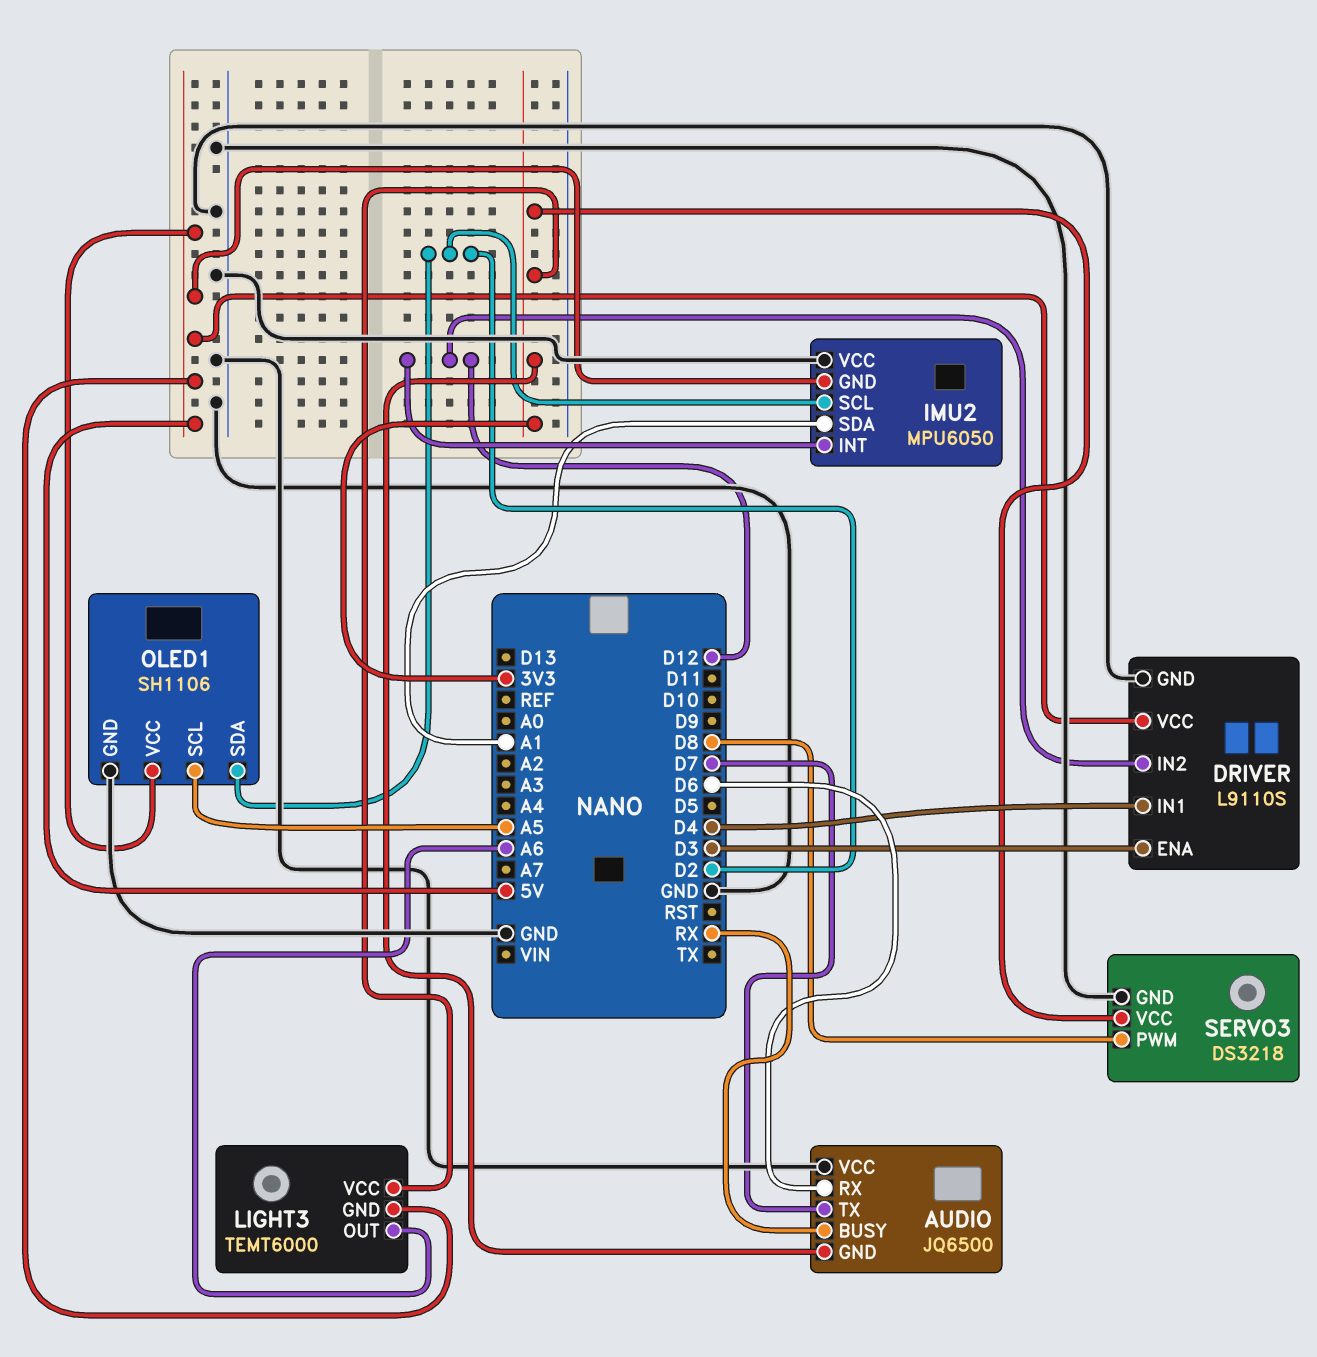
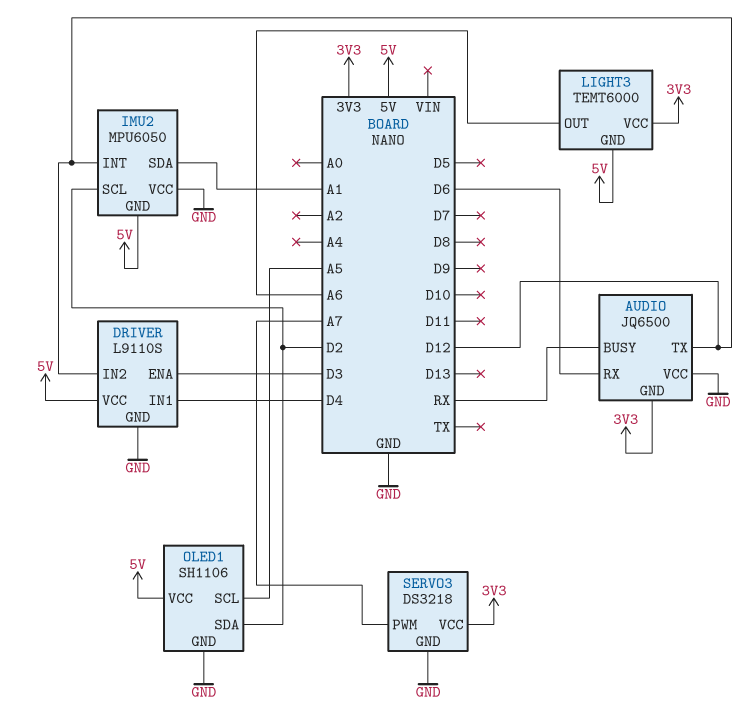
AUDIO pin TX: D7 -> D12
SERVO3 pin PWM: D8 -> A7

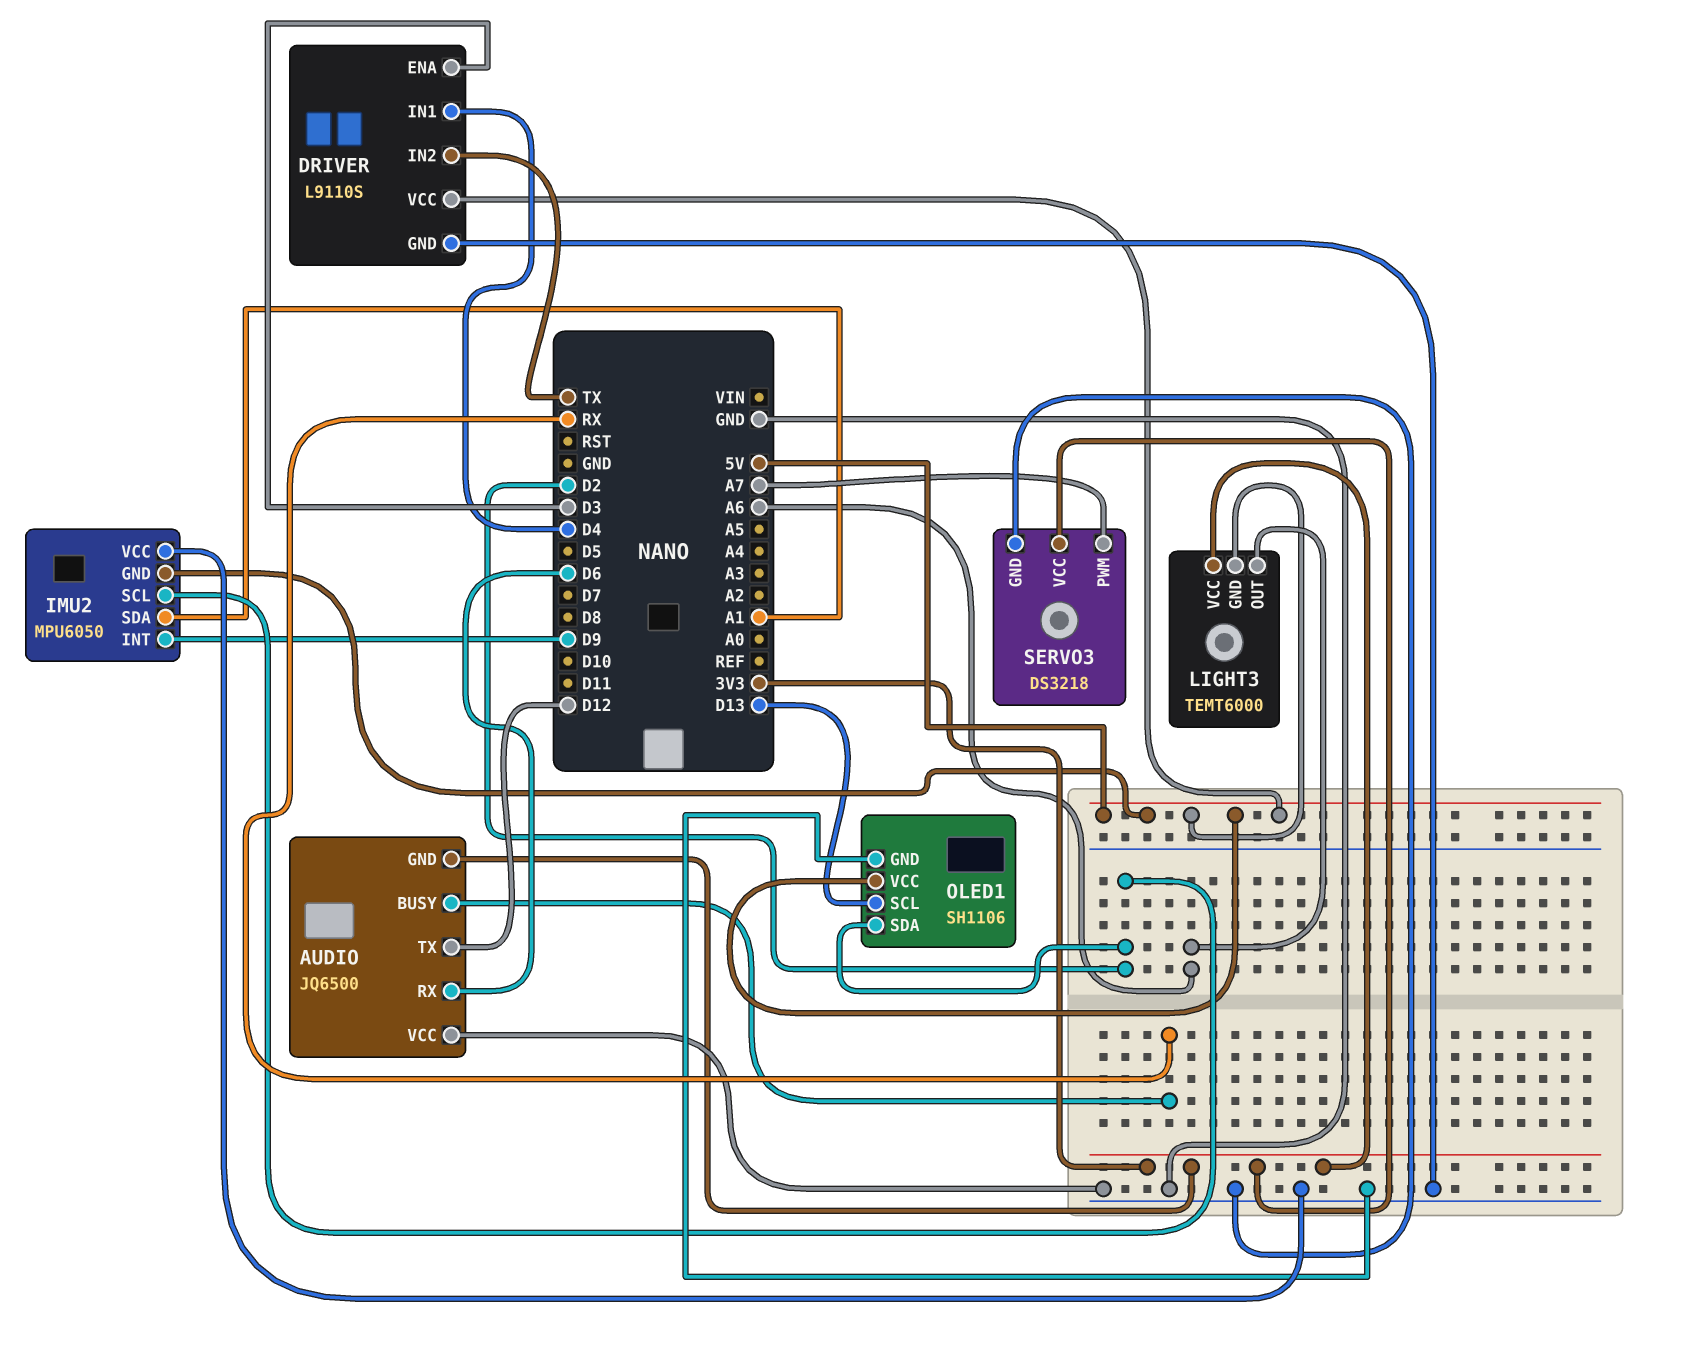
DRIVER pin IN2: D12 -> TX
IMU2 pin INT: D12 -> D9
OLED1 pin SCL: A5 -> D13

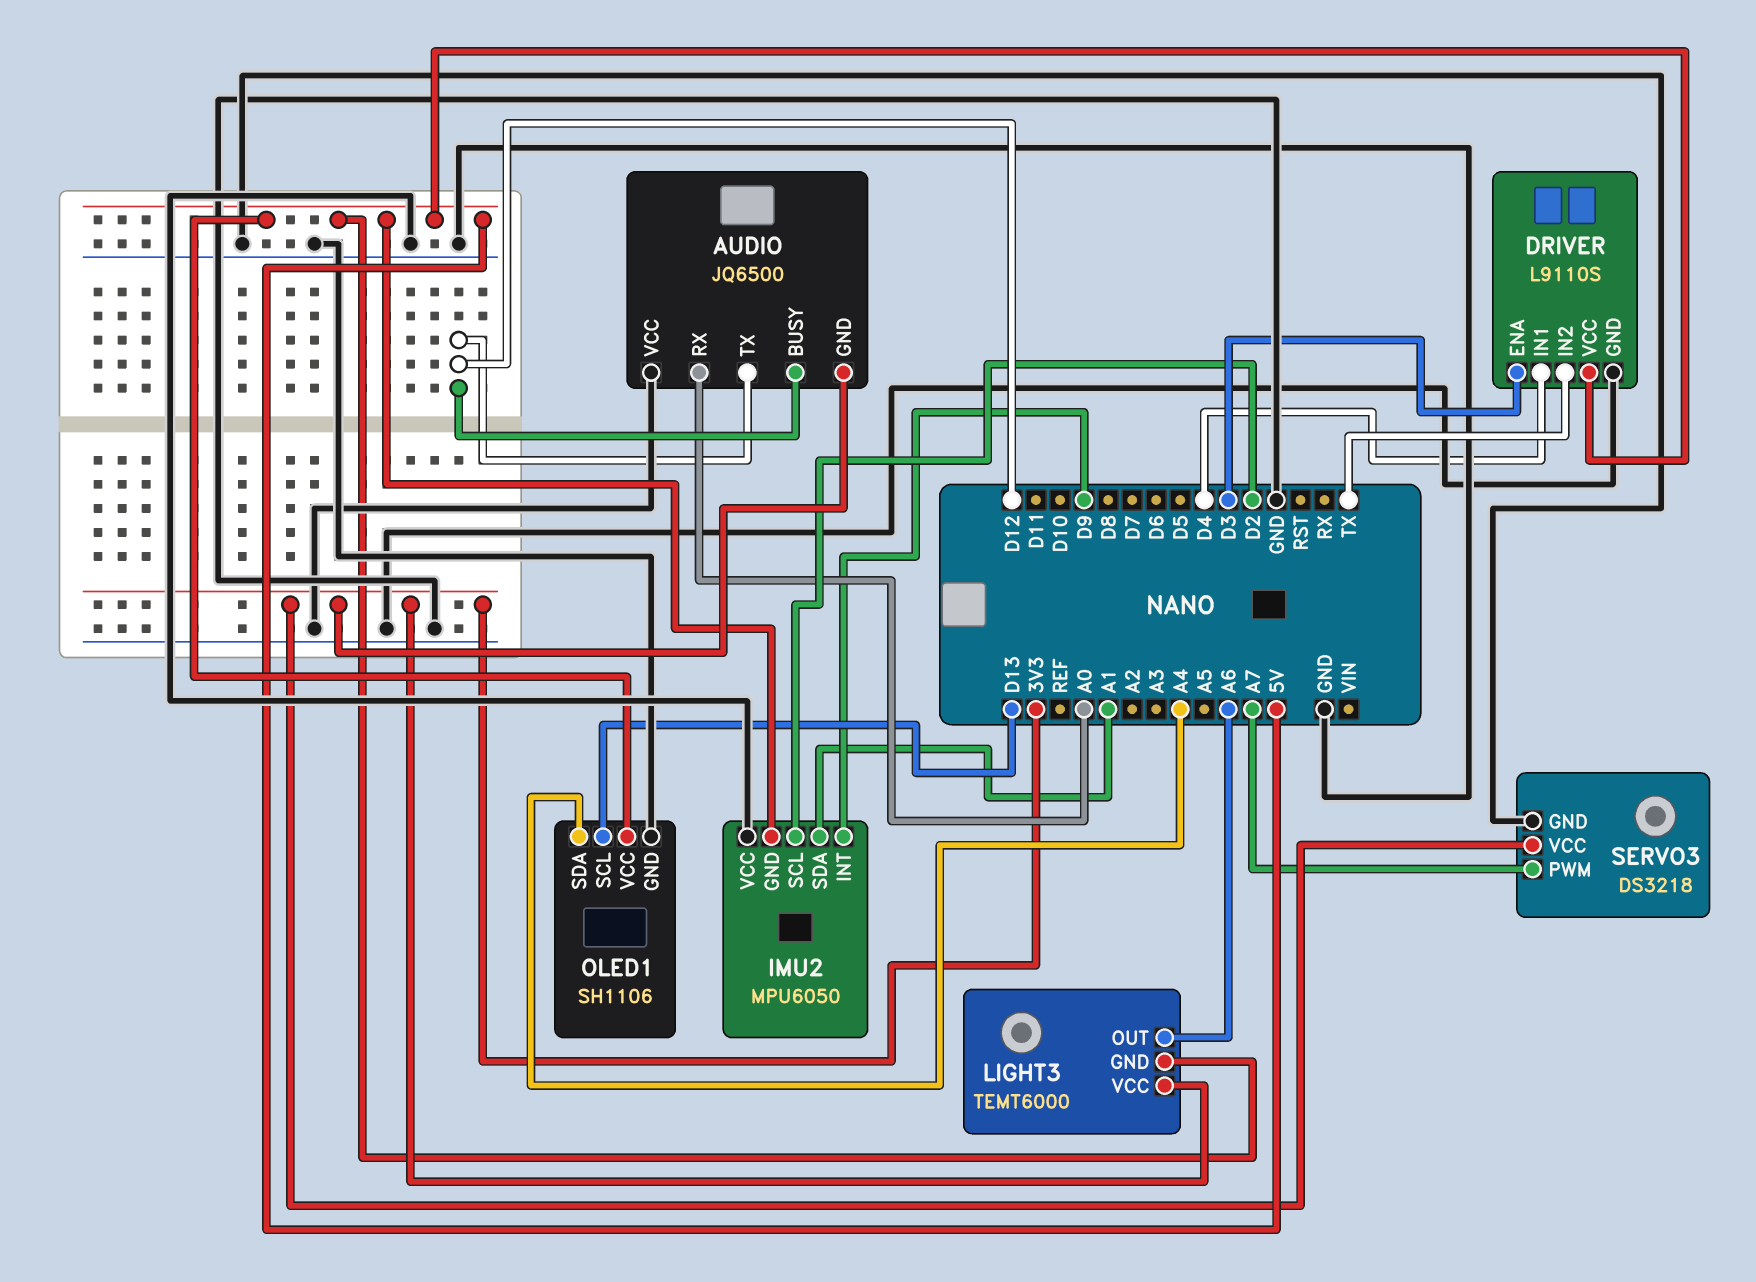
AUDIO pin BUSY: RX -> D12
AUDIO pin RX: D6 -> A0
OLED1 pin SDA: D2 -> A4

